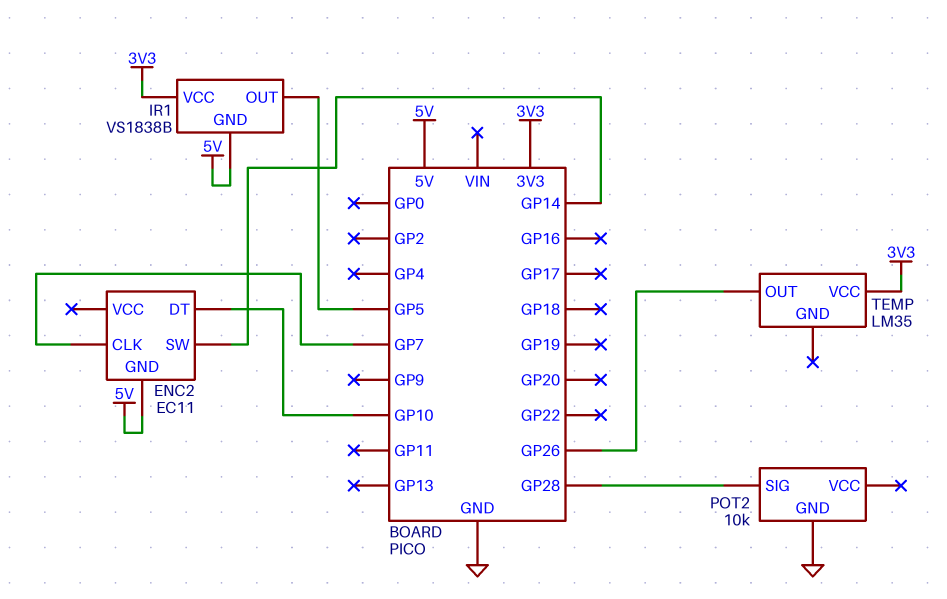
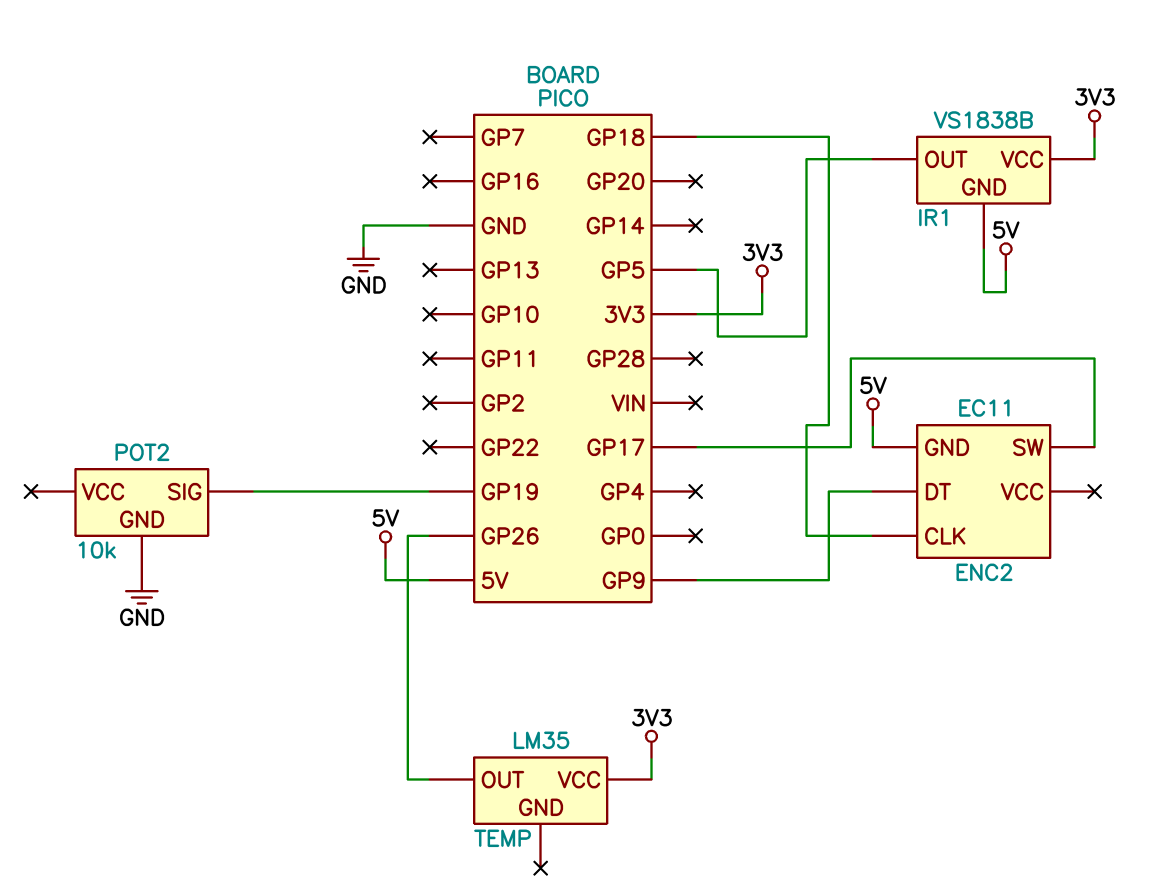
ENC2 pin CLK: GP7 -> GP18
ENC2 pin DT: GP10 -> GP9
ENC2 pin SW: GP14 -> GP17
POT2 pin SIG: GP28 -> GP19

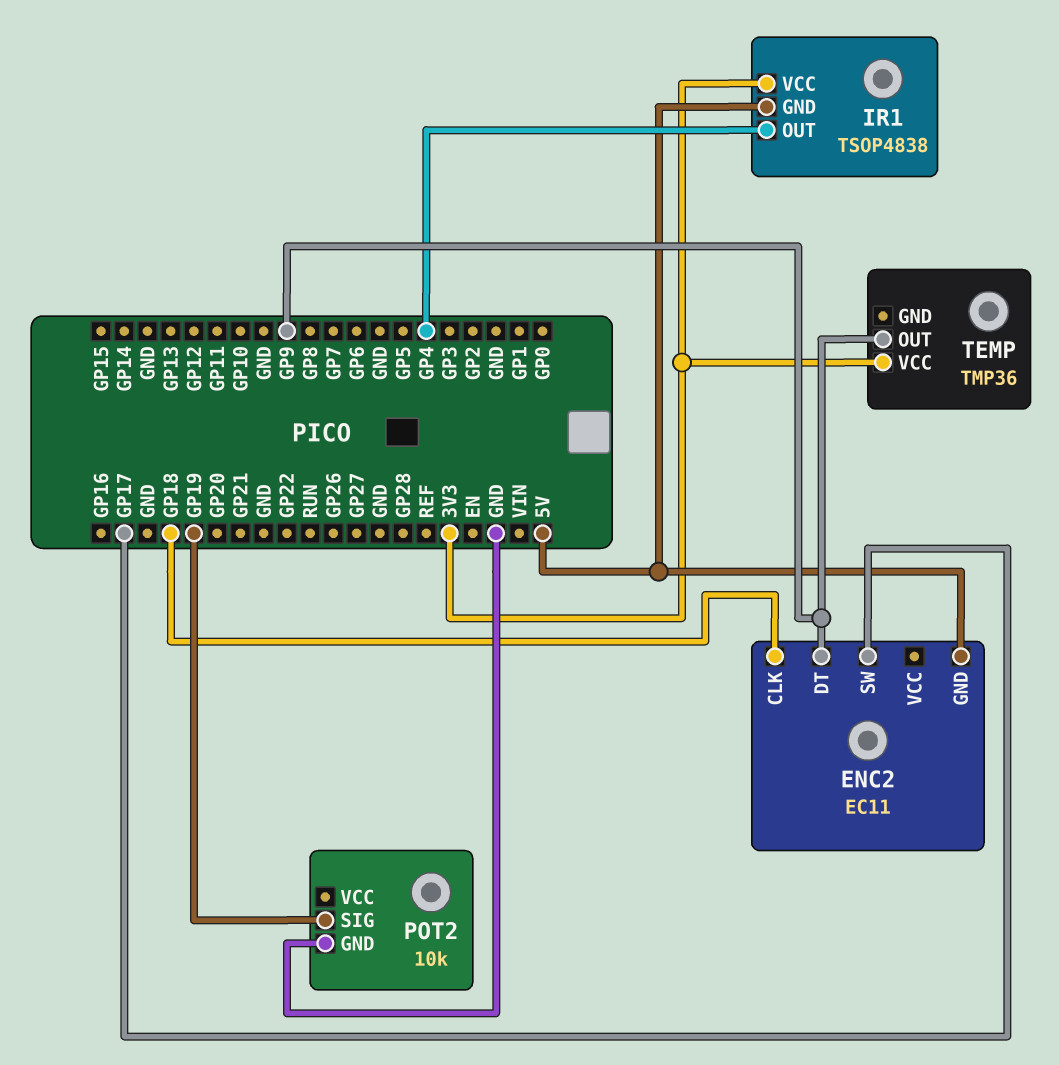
IR1: VS1838B -> TSOP4838
IR1 pin OUT: GP5 -> GP4
TEMP: LM35 -> TMP36
TEMP pin OUT: GP26 -> GP9

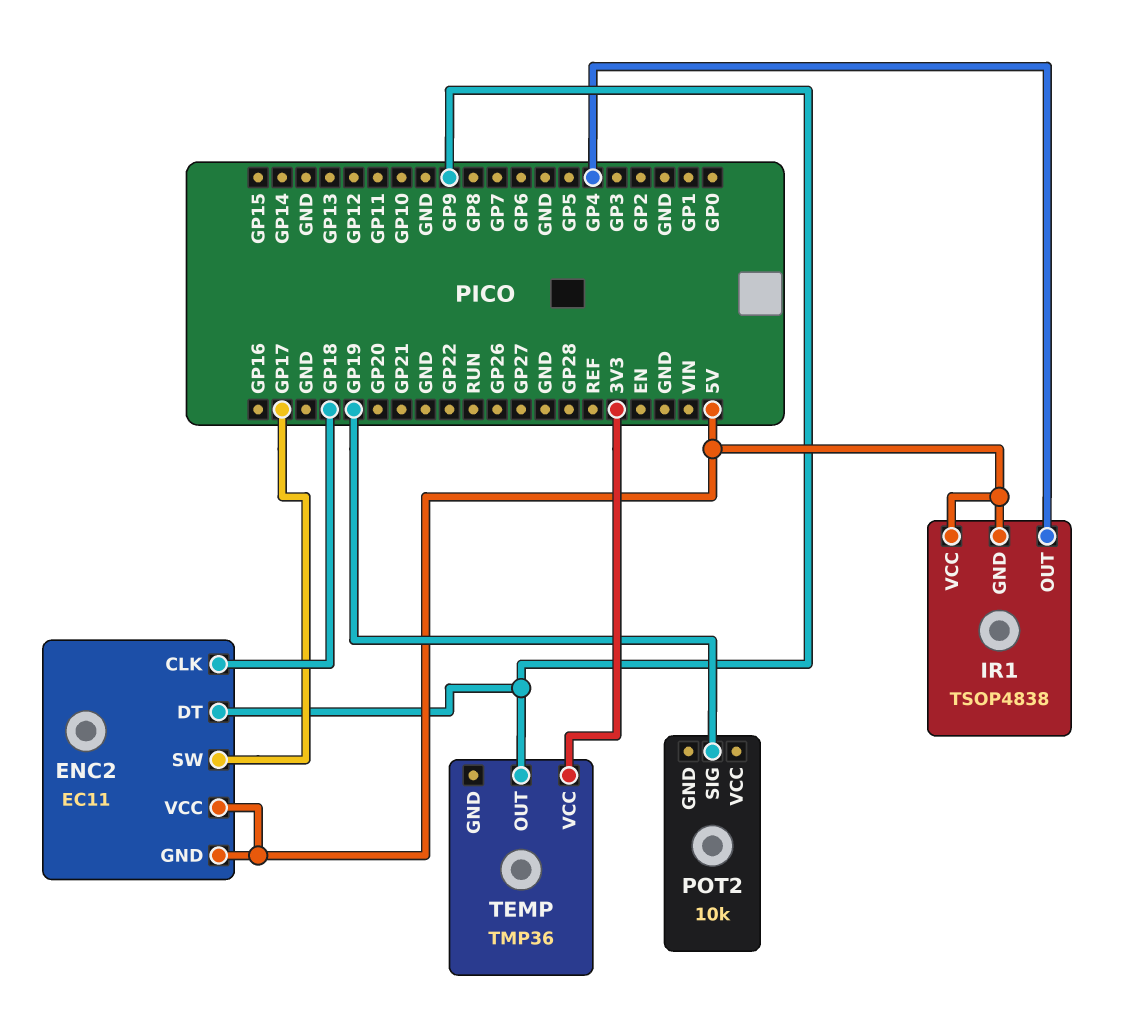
ENC2 pin VCC: none -> 5V
IR1 pin VCC: 3V3 -> 5V
POT2 pin GND: GND -> none

